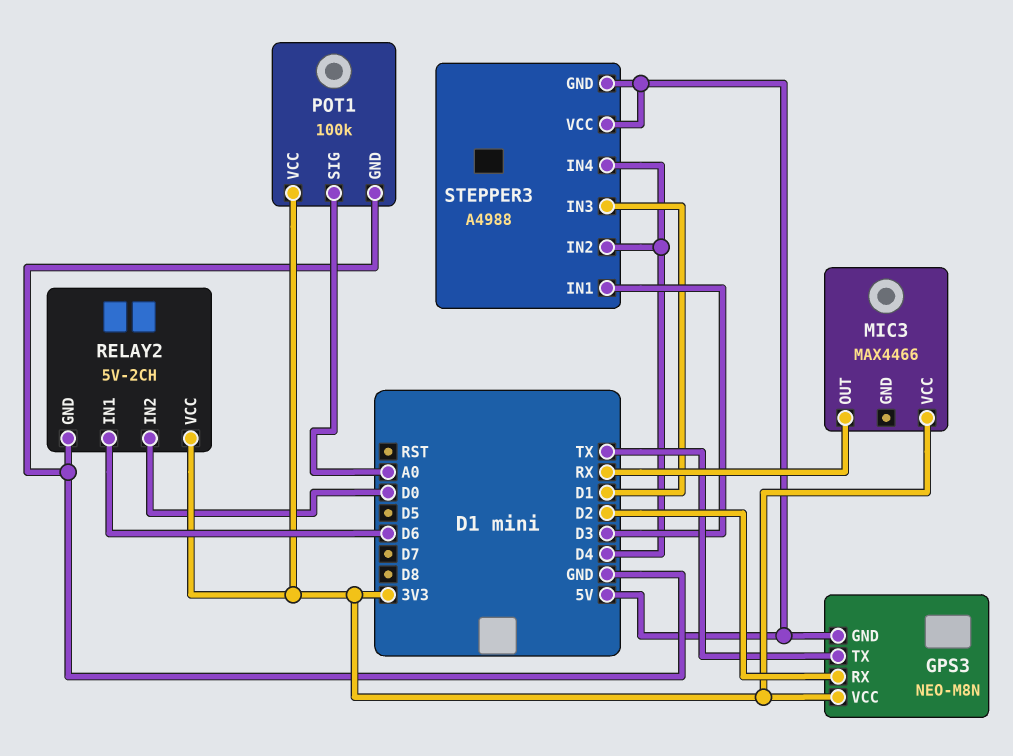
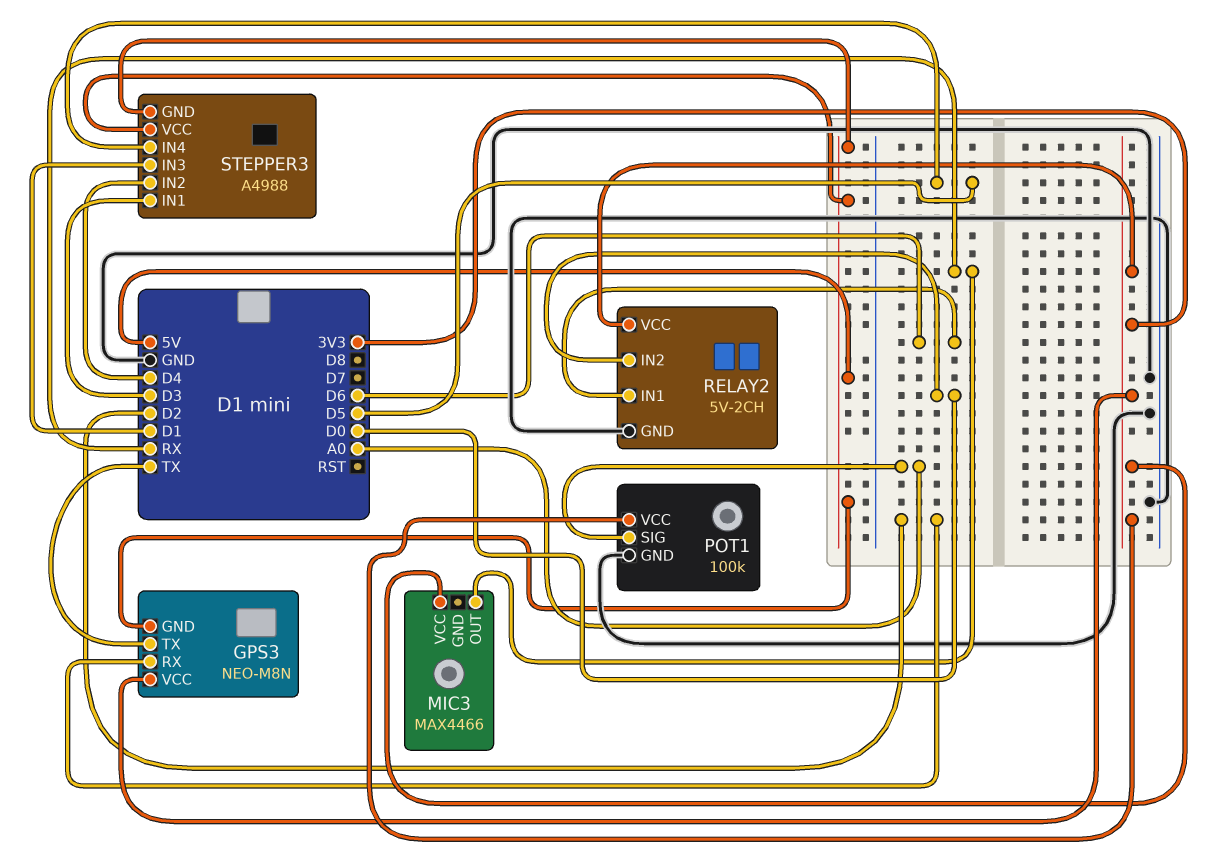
STEPPER3 pin IN4: D4 -> D5

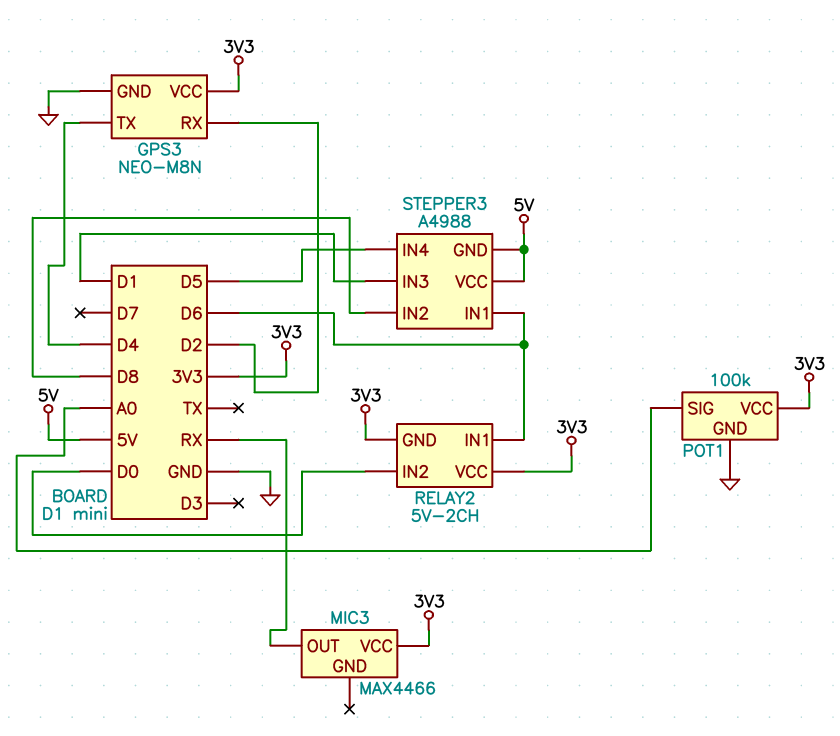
GPS3 pin GND: 5V -> GND
GPS3 pin TX: TX -> D4
RELAY2 pin GND: GND -> 3V3
STEPPER3 pin IN1: D3 -> D6
STEPPER3 pin IN2: D4 -> D8

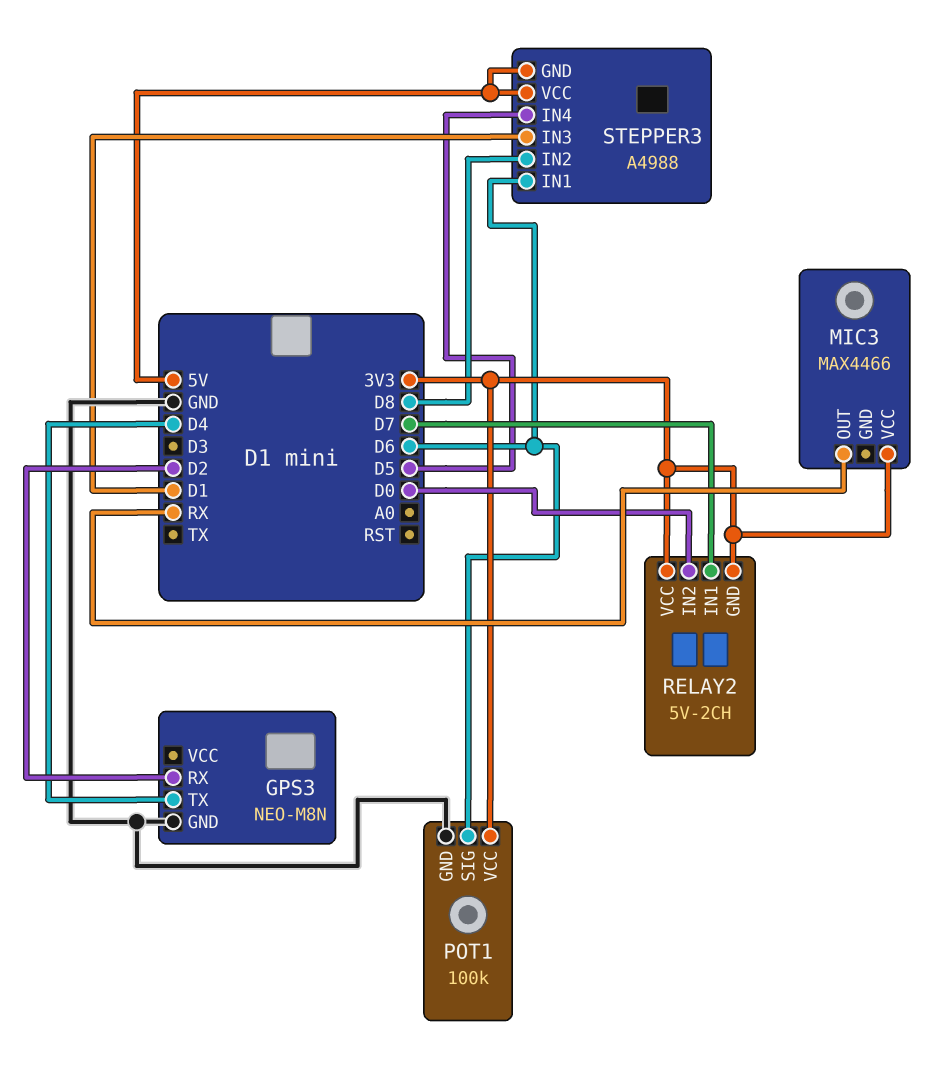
GPS3 pin VCC: 3V3 -> none
POT1 pin SIG: A0 -> D6
RELAY2 pin IN1: D6 -> D7

